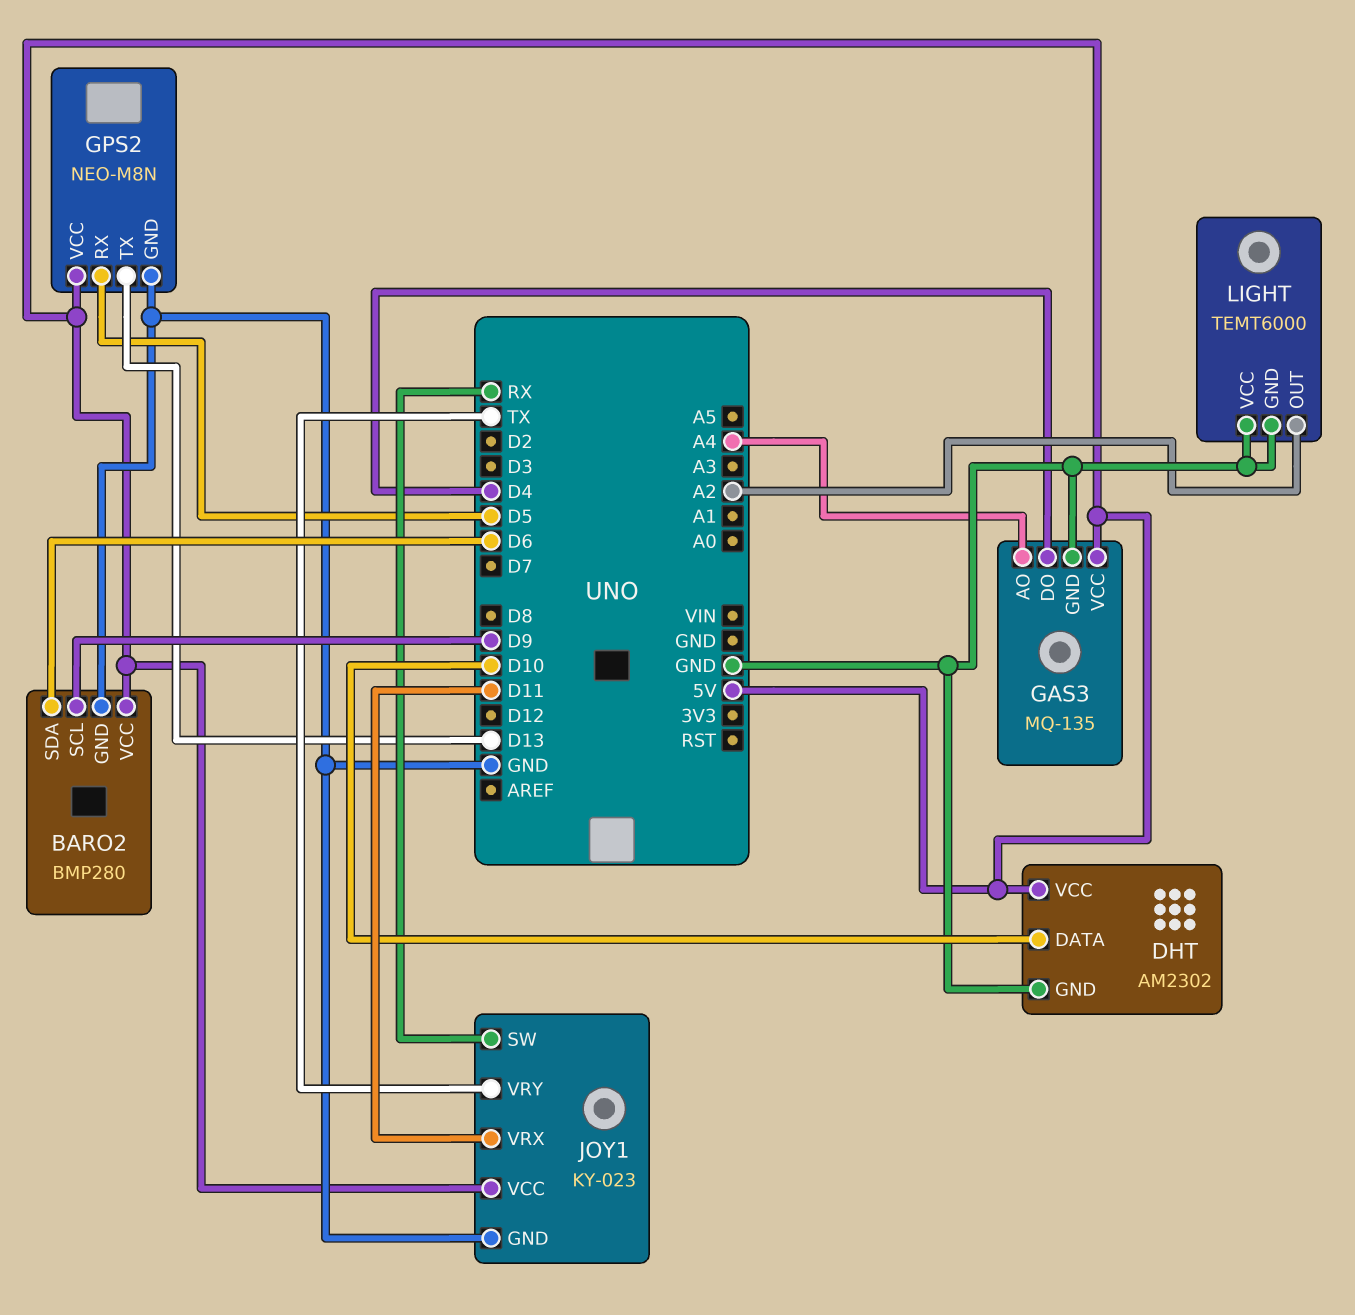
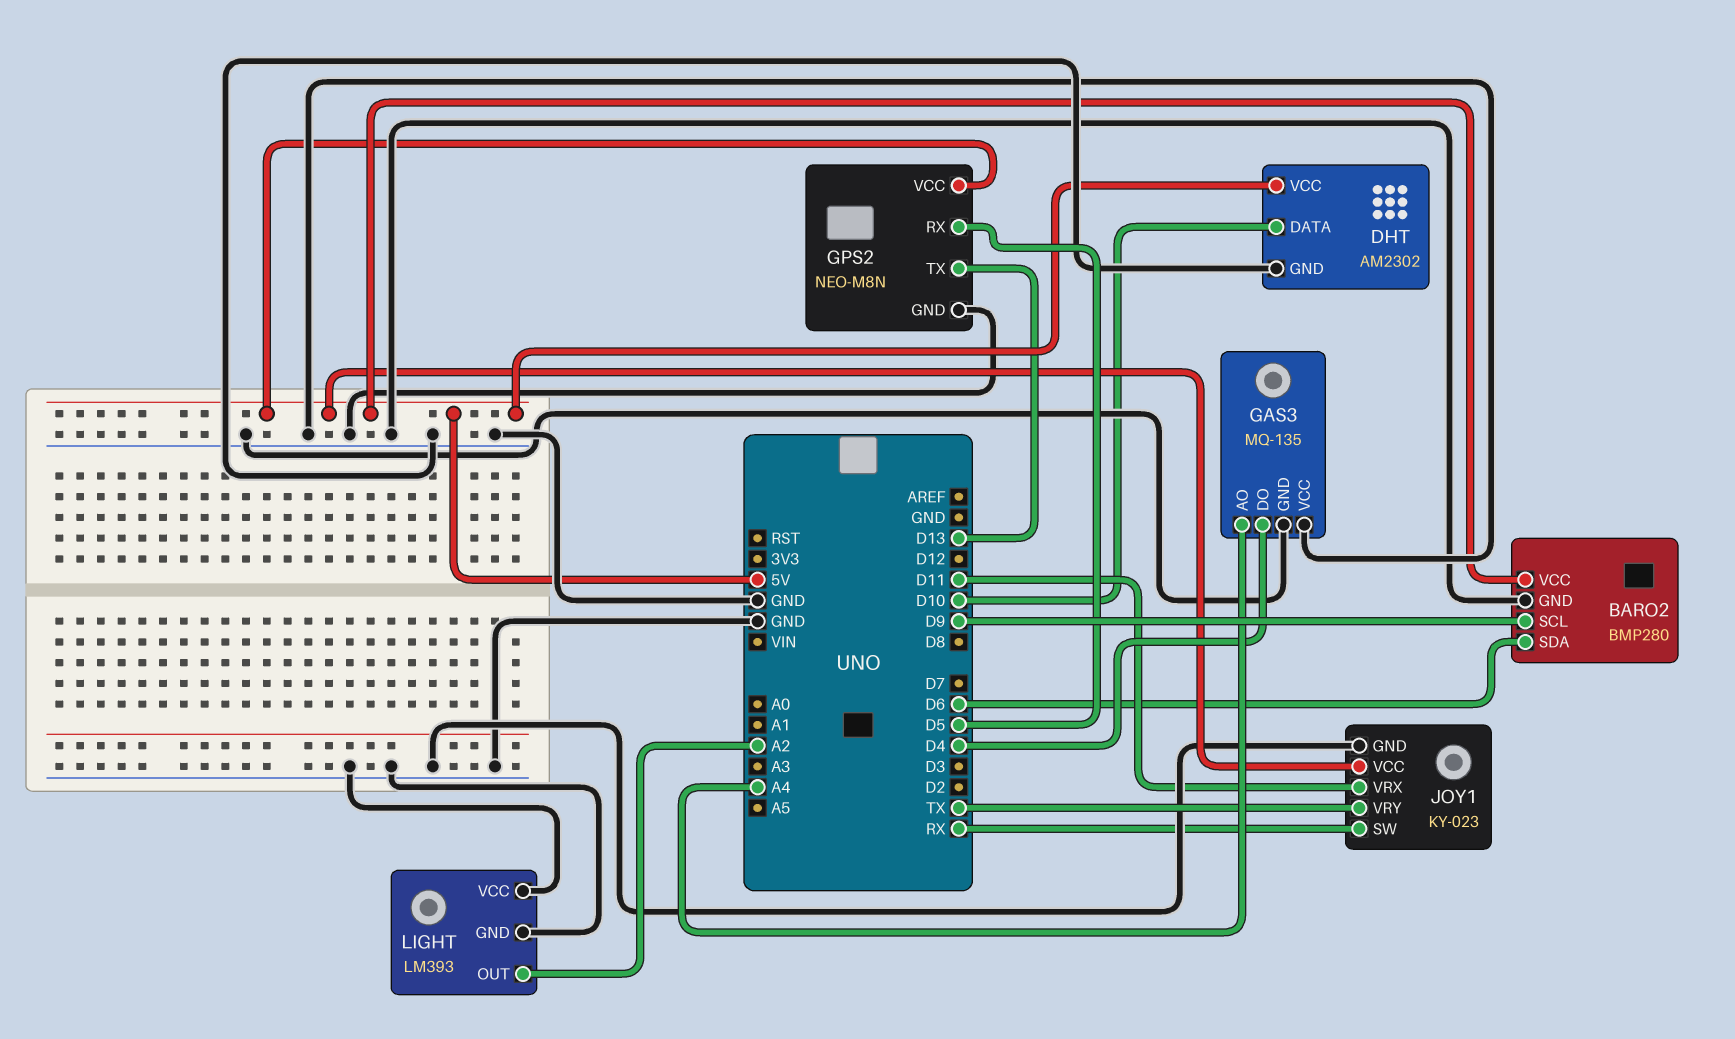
GAS3 pin VCC: 5V -> GND
LIGHT: TEMT6000 -> LM393

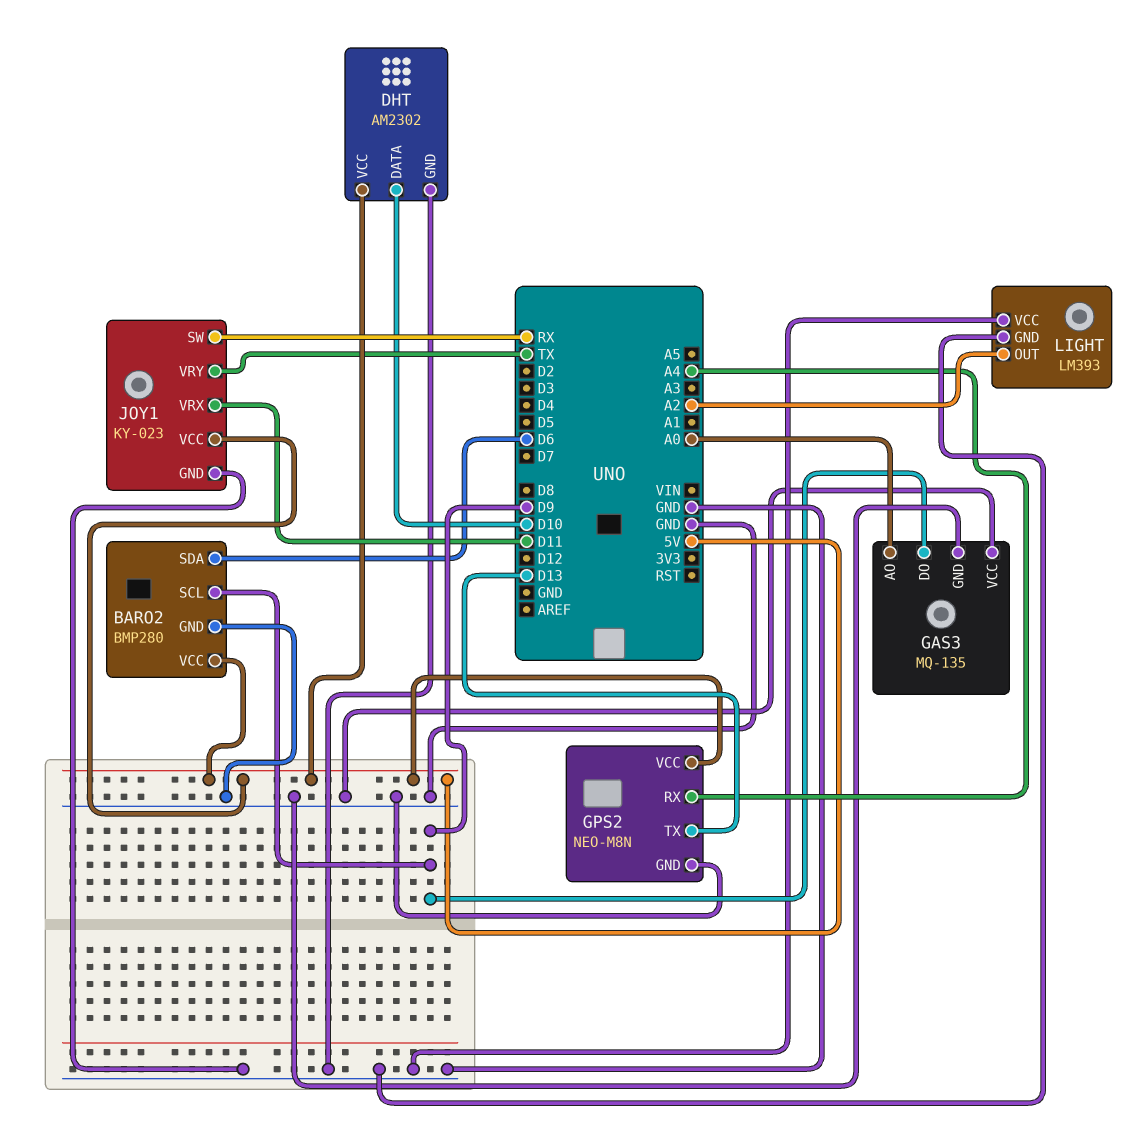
GAS3 pin AO: A4 -> A0
GAS3 pin DO: D4 -> D9
GPS2 pin RX: D5 -> A4

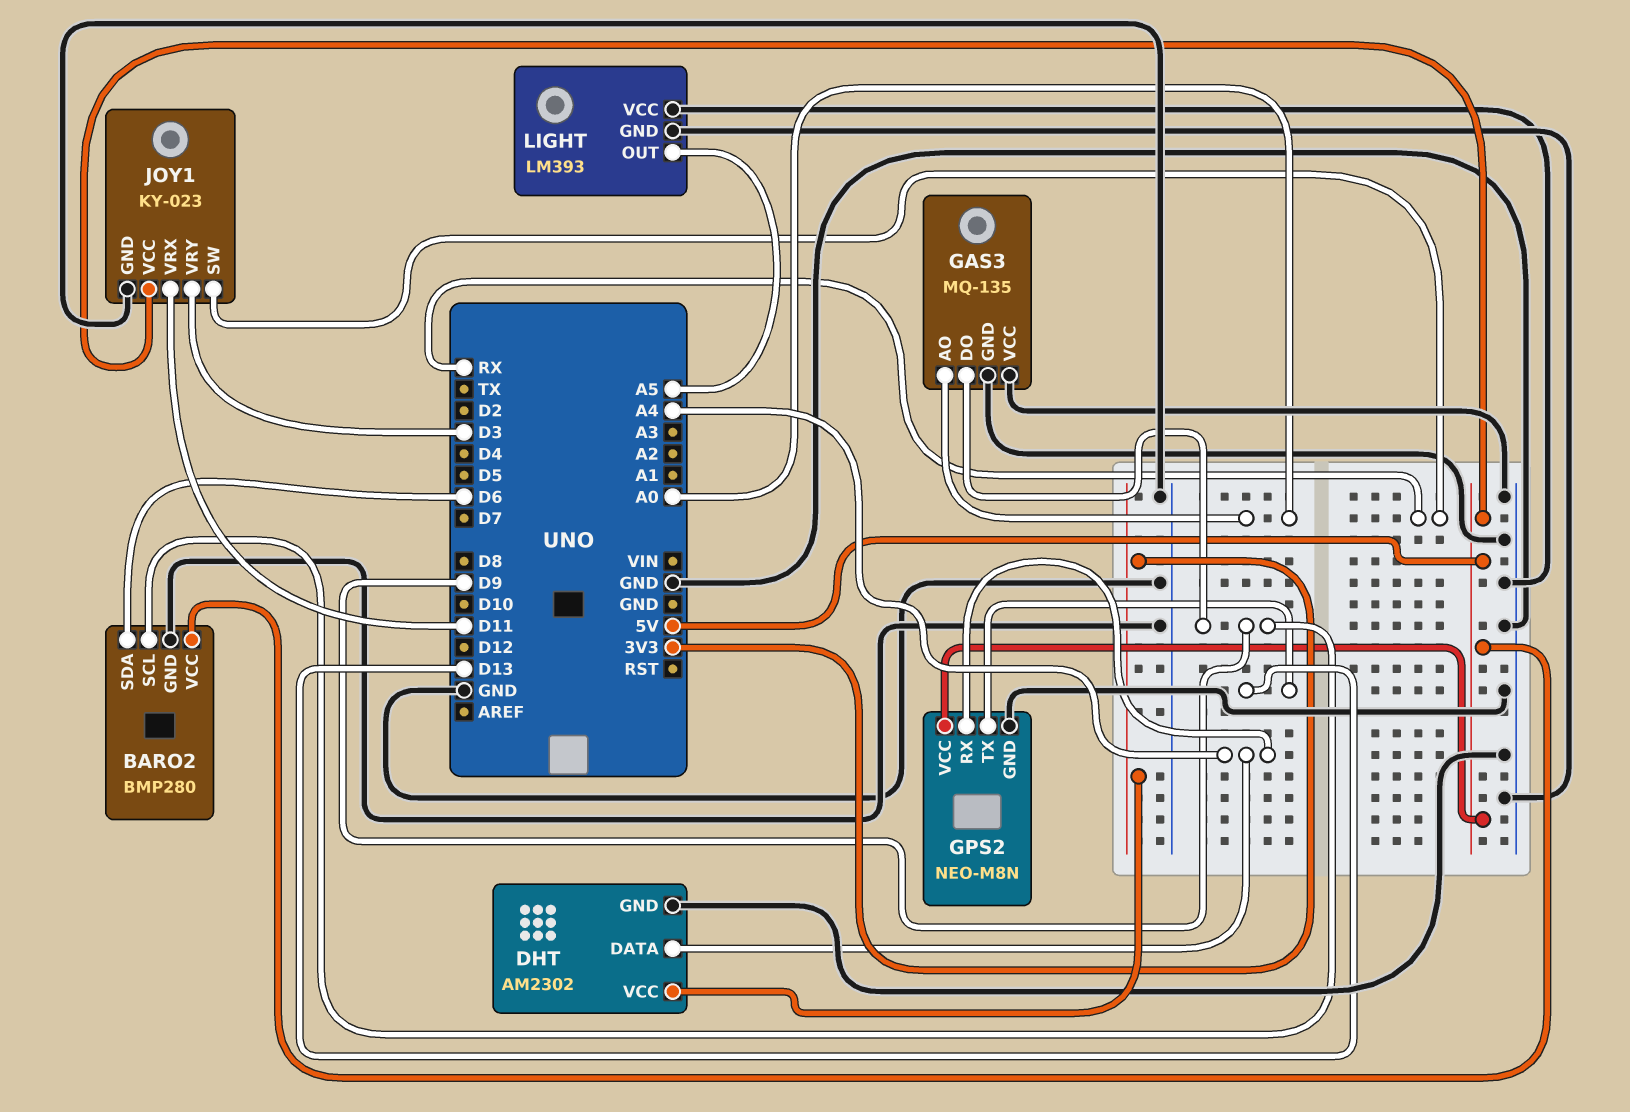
DHT pin DATA: D10 -> A4
DHT pin VCC: 5V -> 3V3
JOY1 pin VRY: TX -> D3
LIGHT pin OUT: A2 -> A5

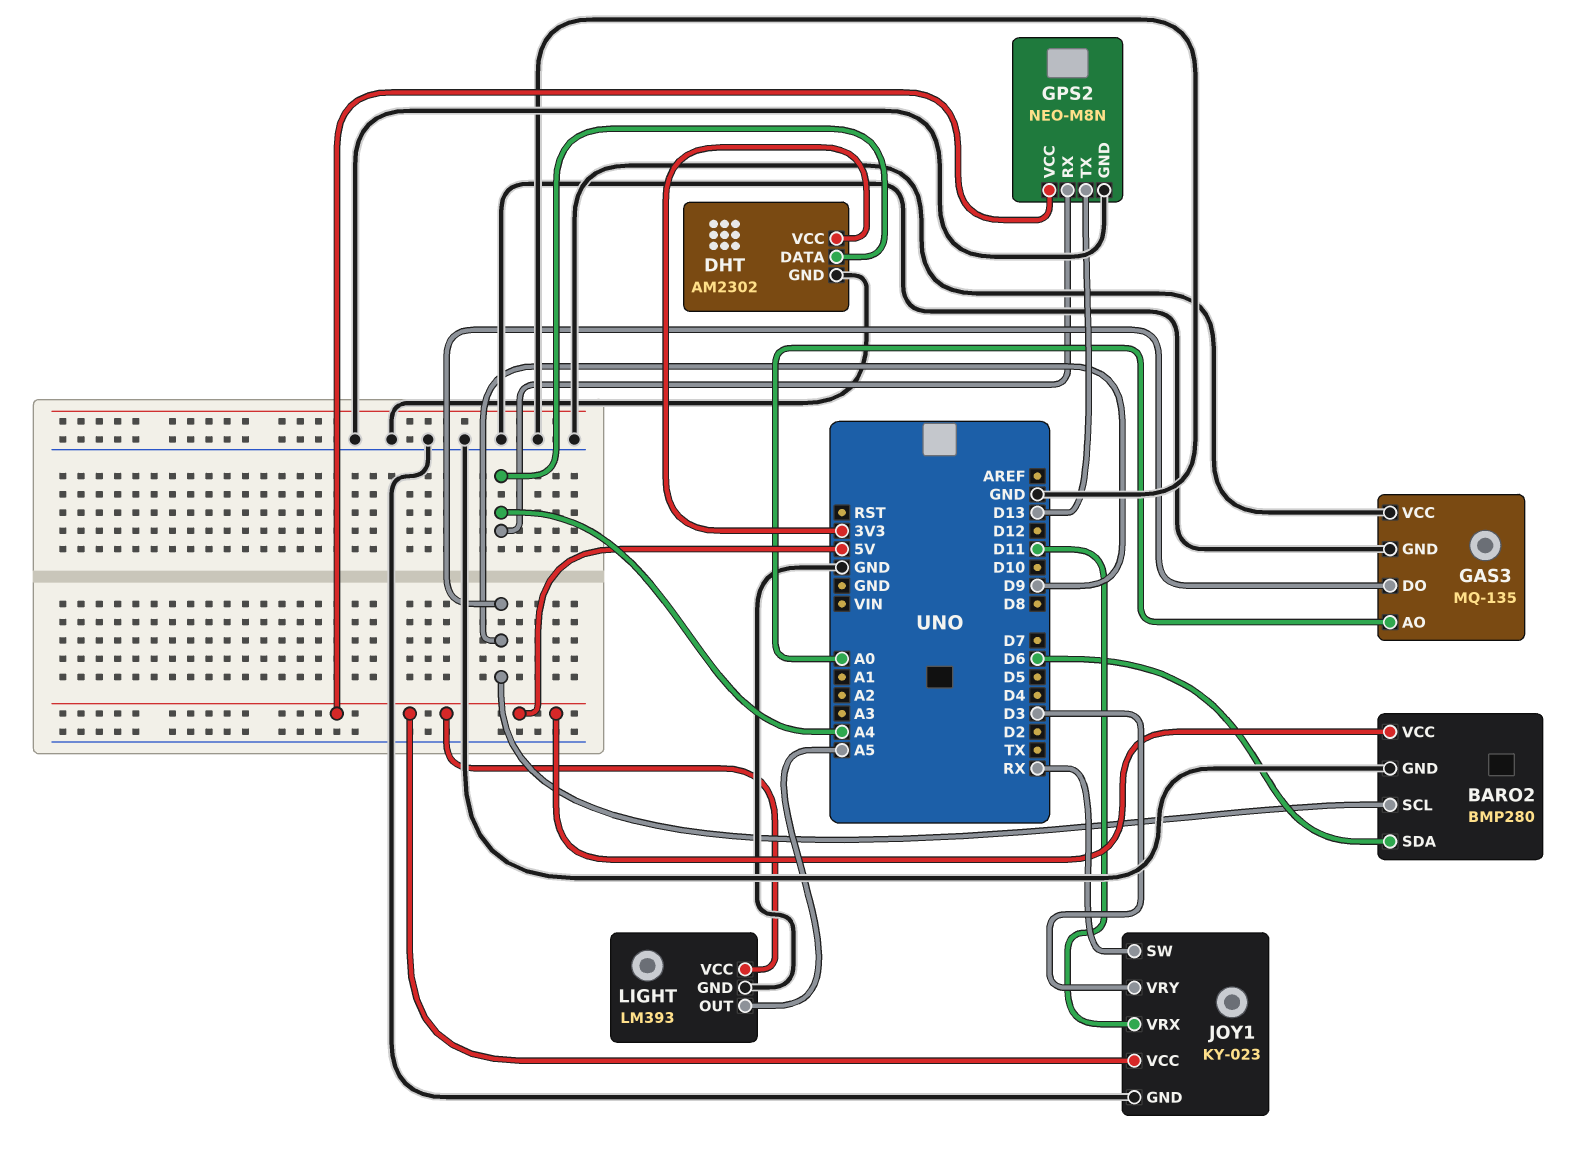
LIGHT pin VCC: GND -> 5V

